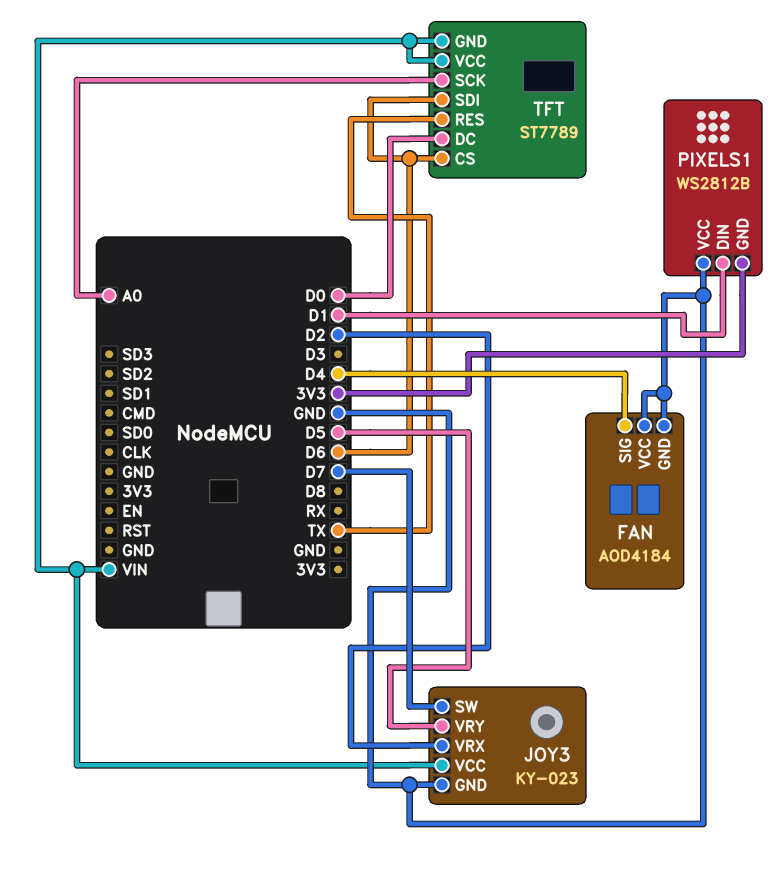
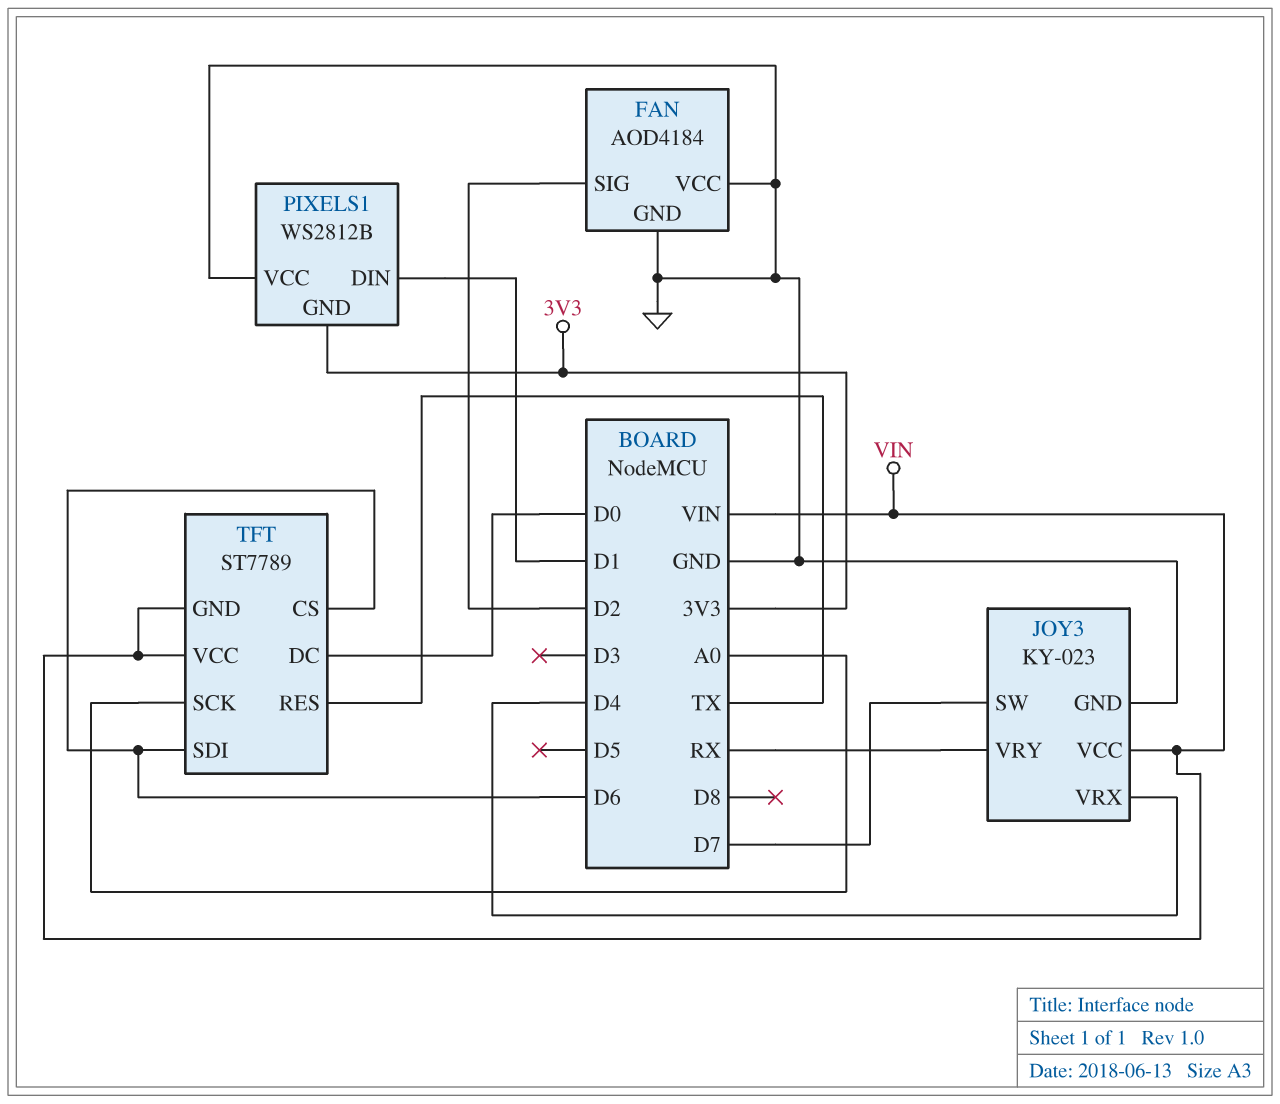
FAN pin SIG: D4 -> D2
JOY3 pin VRX: D2 -> D4
JOY3 pin VRY: D5 -> RX

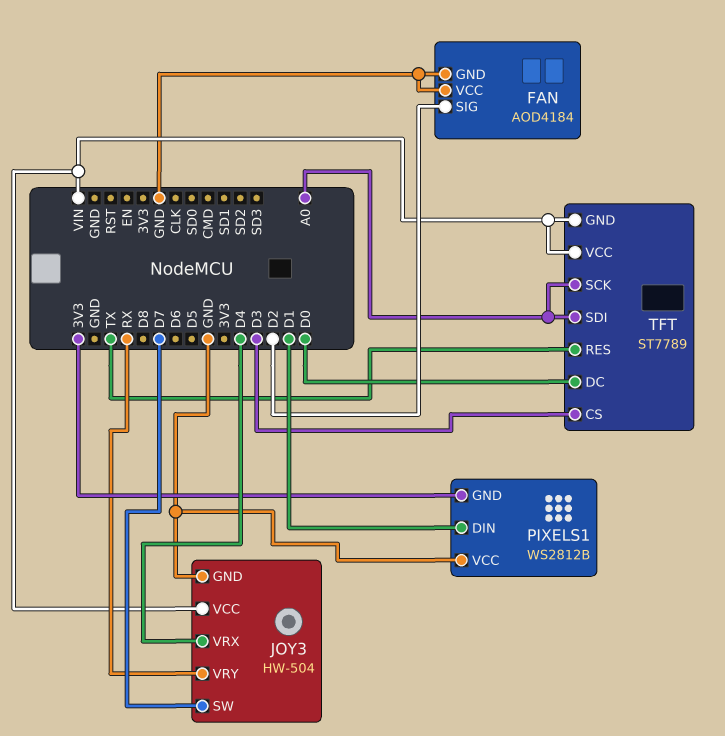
JOY3: KY-023 -> HW-504
TFT pin CS: D6 -> D3
TFT pin SDI: D6 -> A0

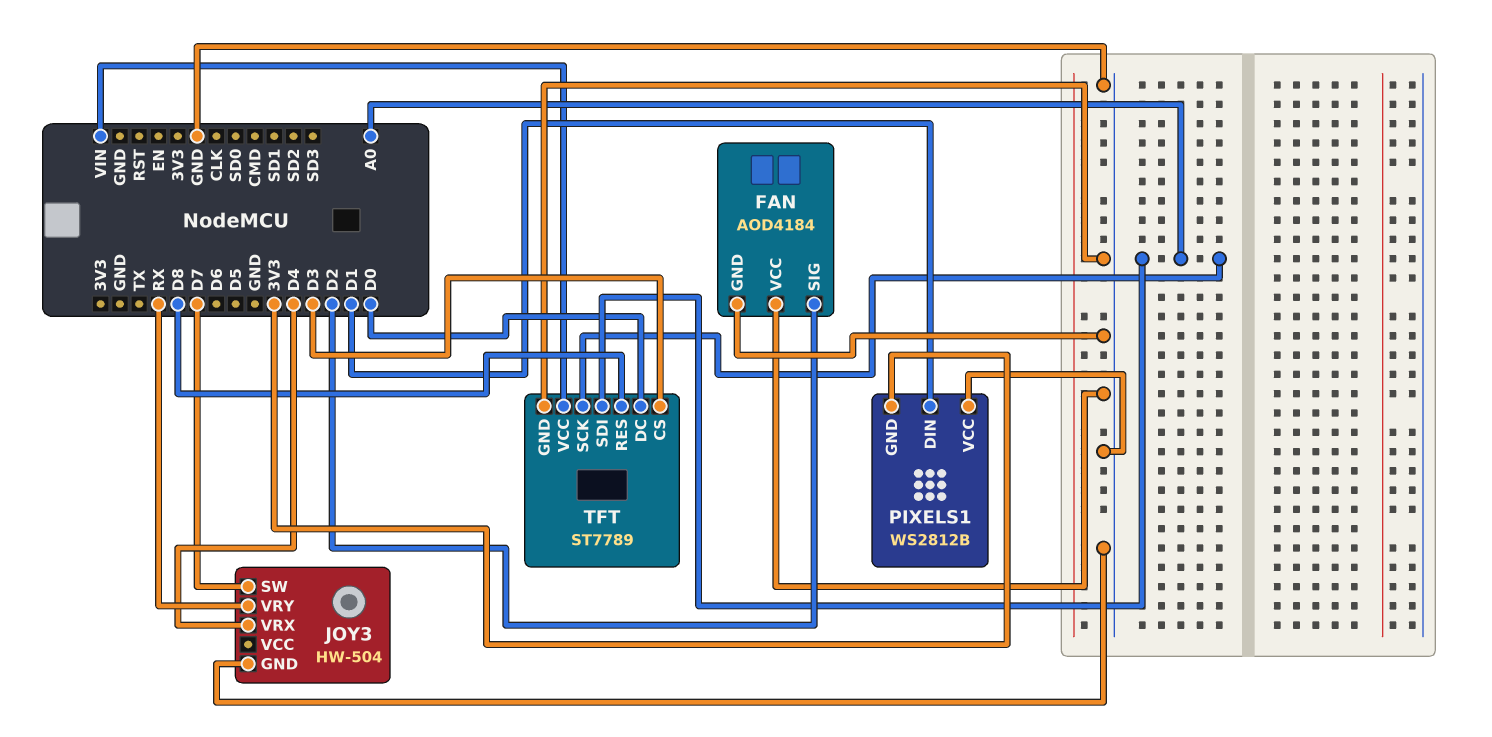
JOY3 pin VCC: VIN -> none
TFT pin GND: VIN -> GND
TFT pin RES: TX -> D8

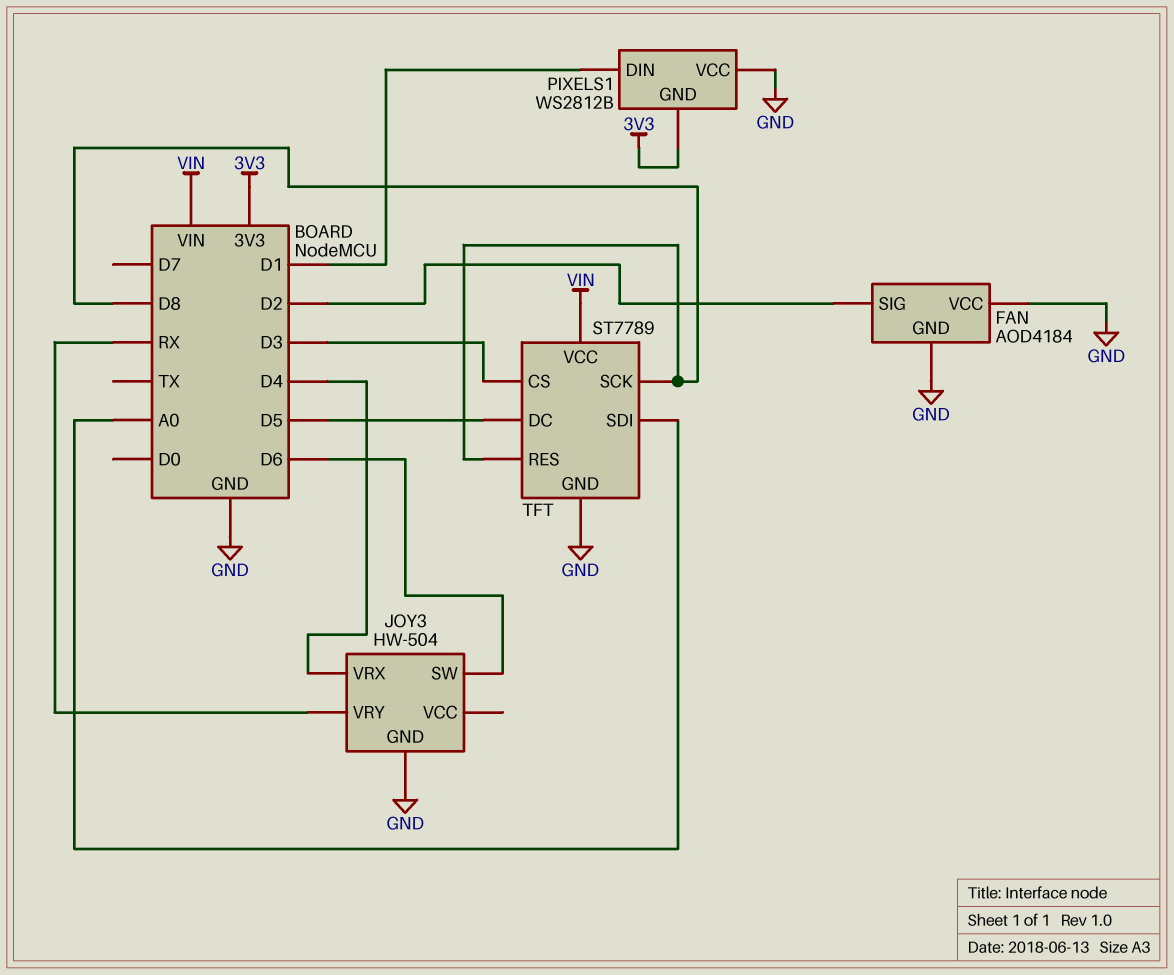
JOY3 pin SW: D7 -> D6
TFT pin DC: D0 -> D5
TFT pin SCK: A0 -> D8

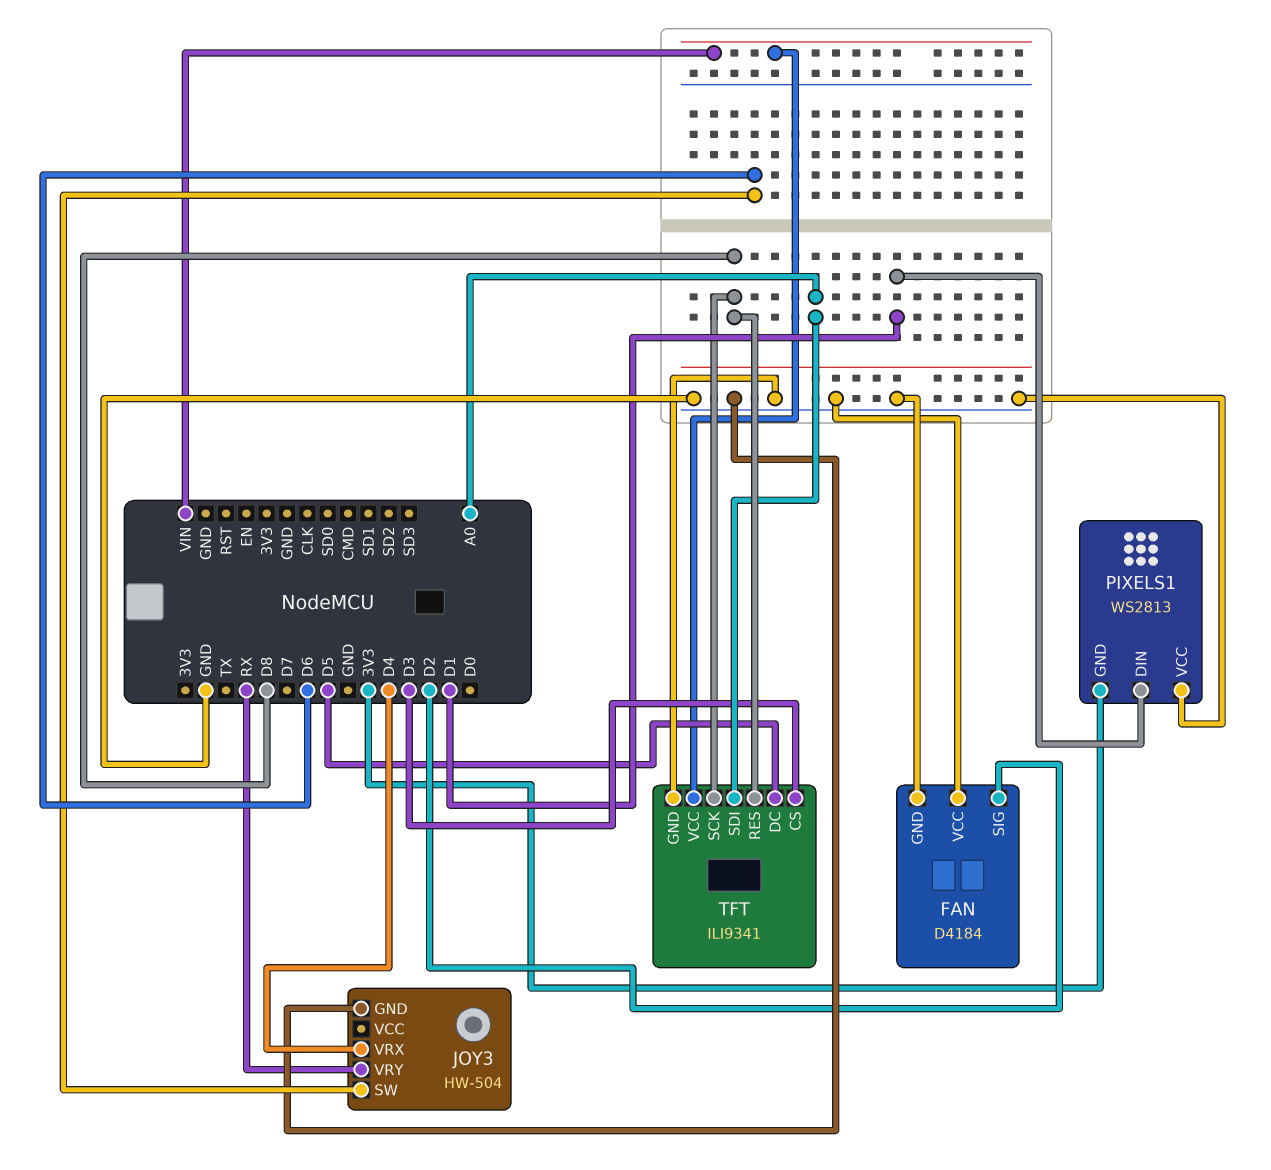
FAN: AOD4184 -> D4184
PIXELS1: WS2812B -> WS2813
TFT: ST7789 -> ILI9341

